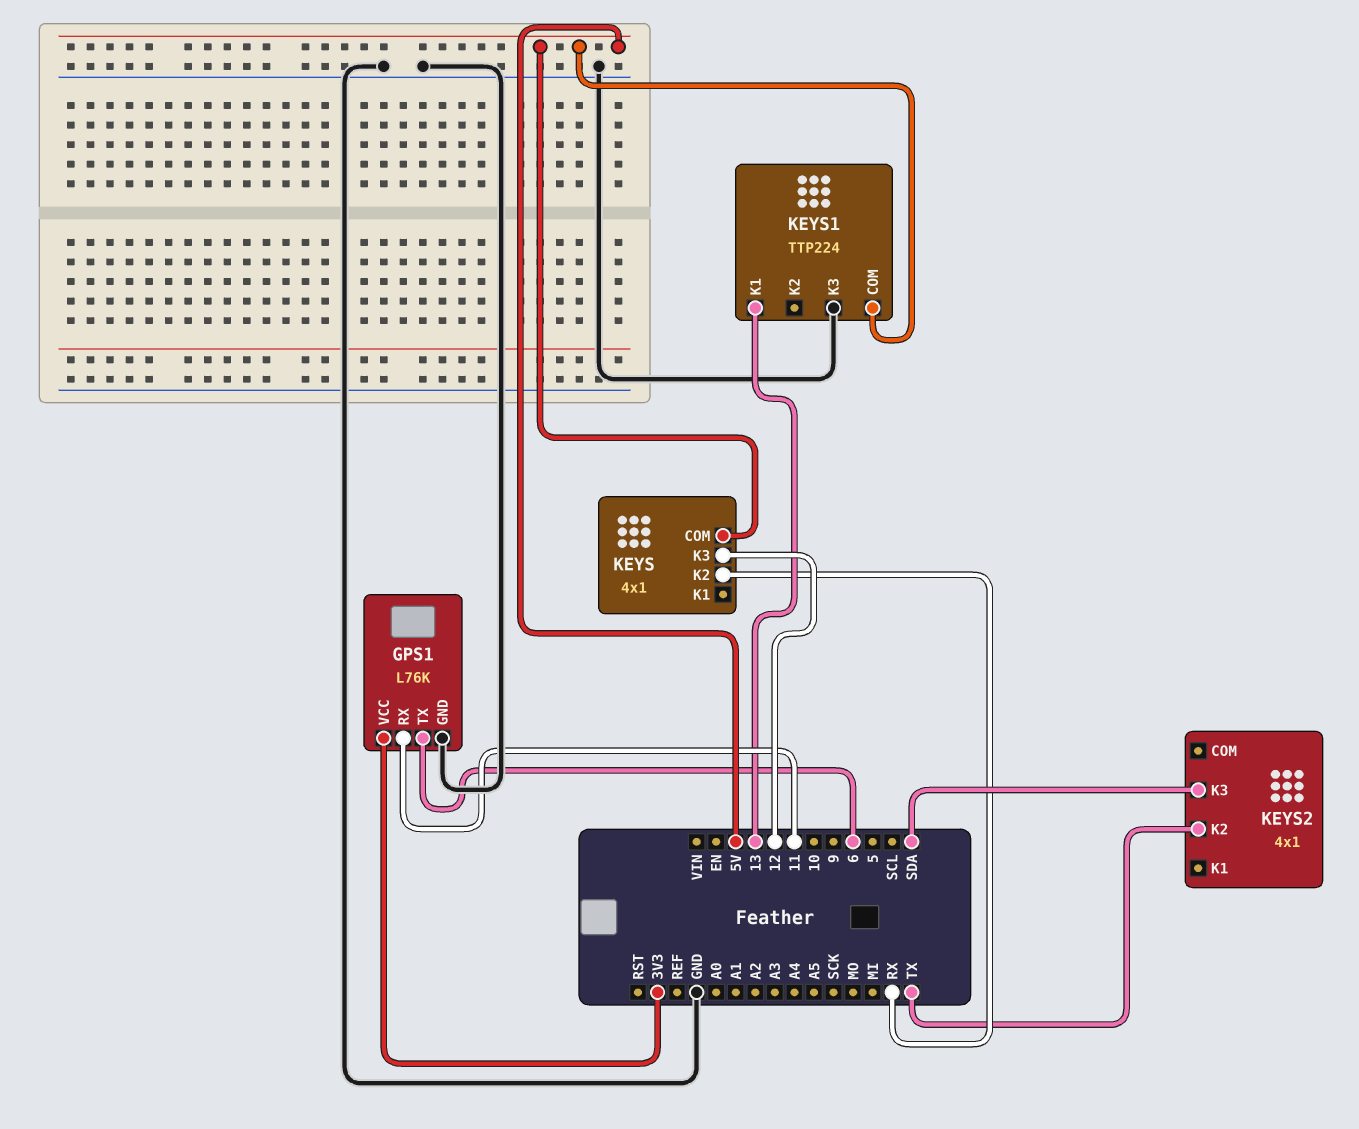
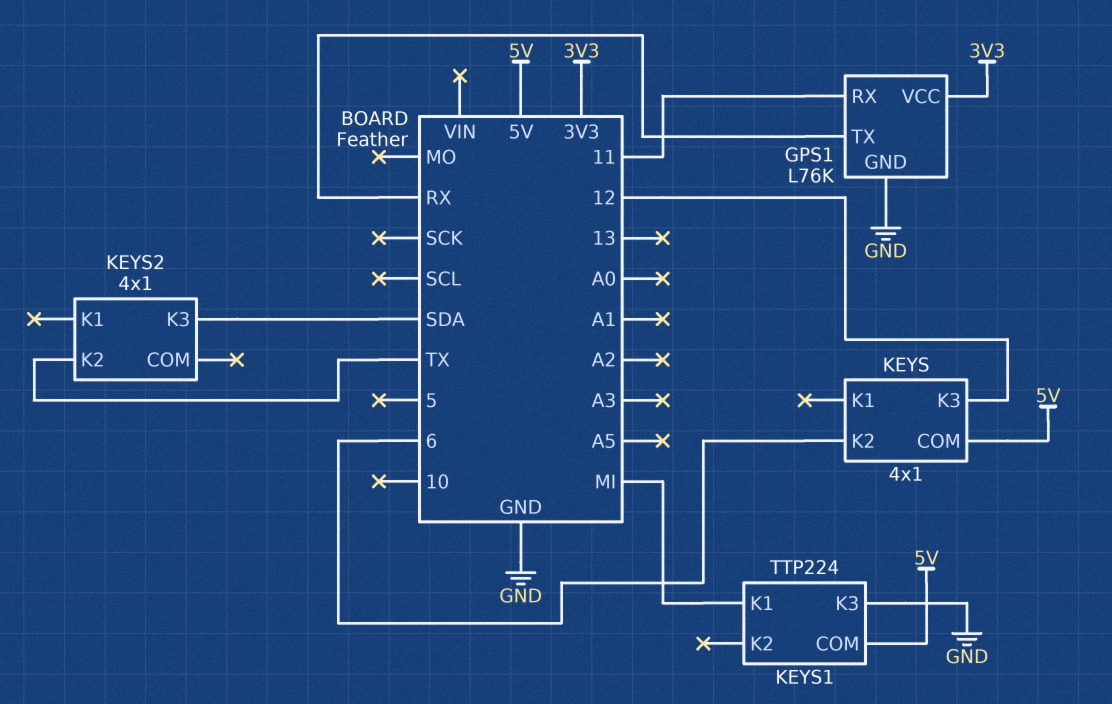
GPS1 pin TX: 6 -> RX
KEYS pin K2: RX -> 6
KEYS1 pin K1: 13 -> MI

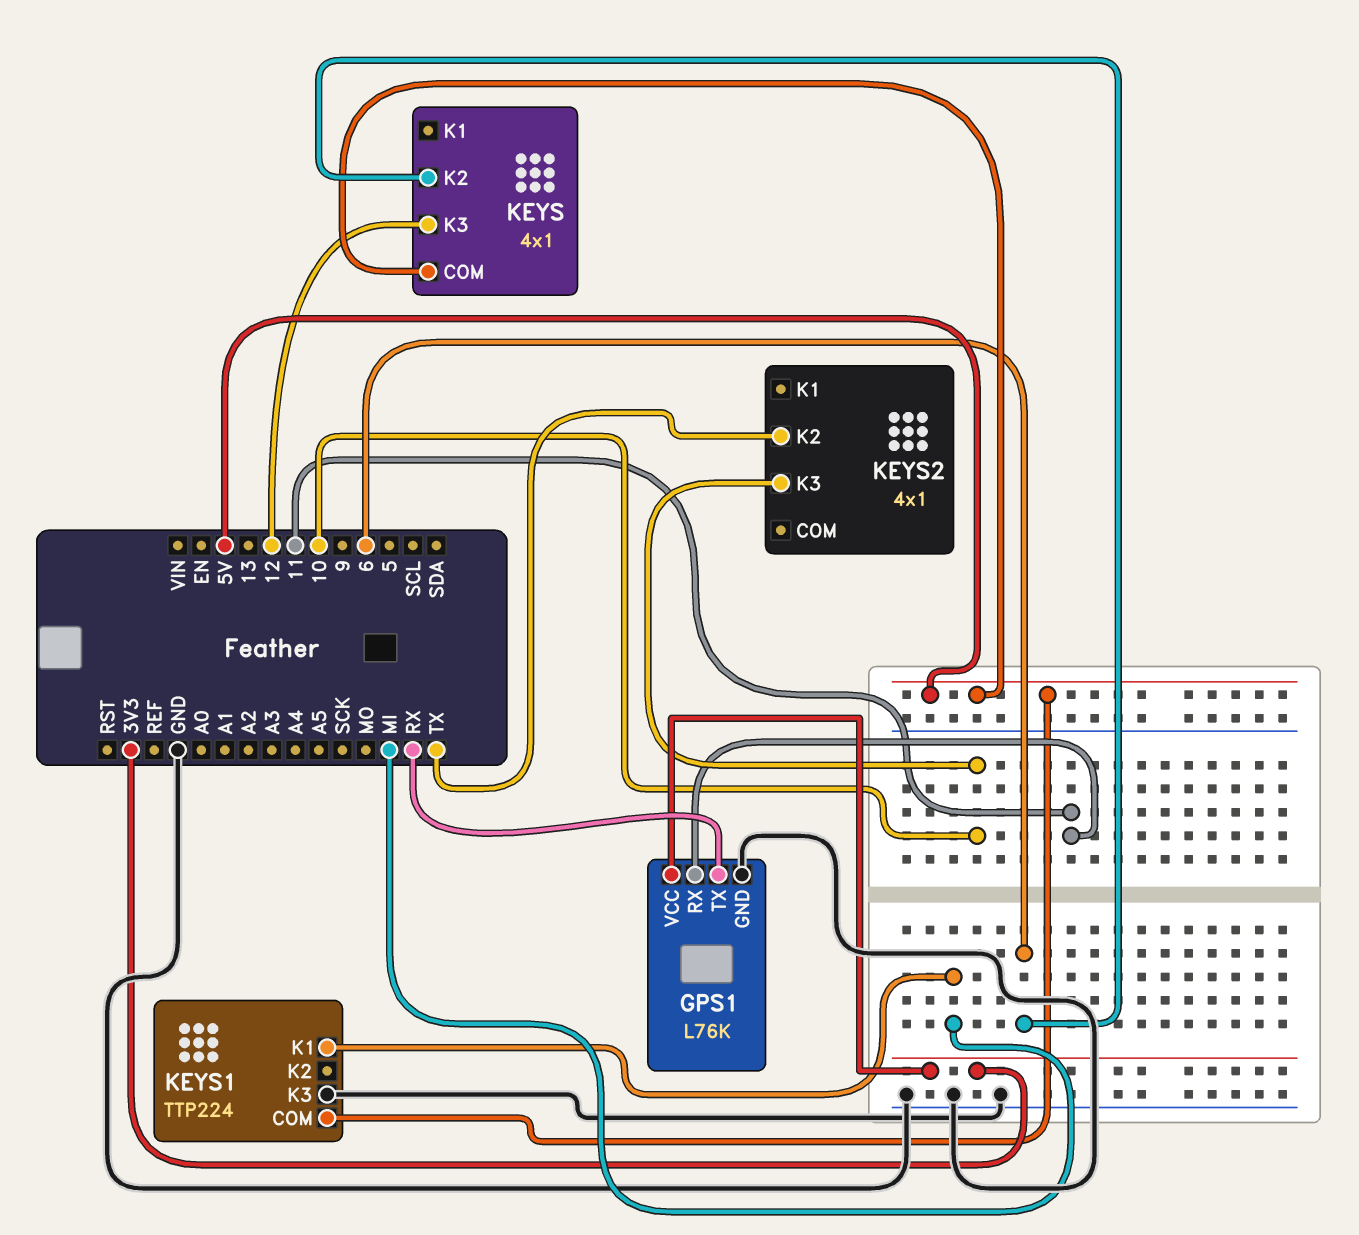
KEYS2 pin K3: SDA -> 10

